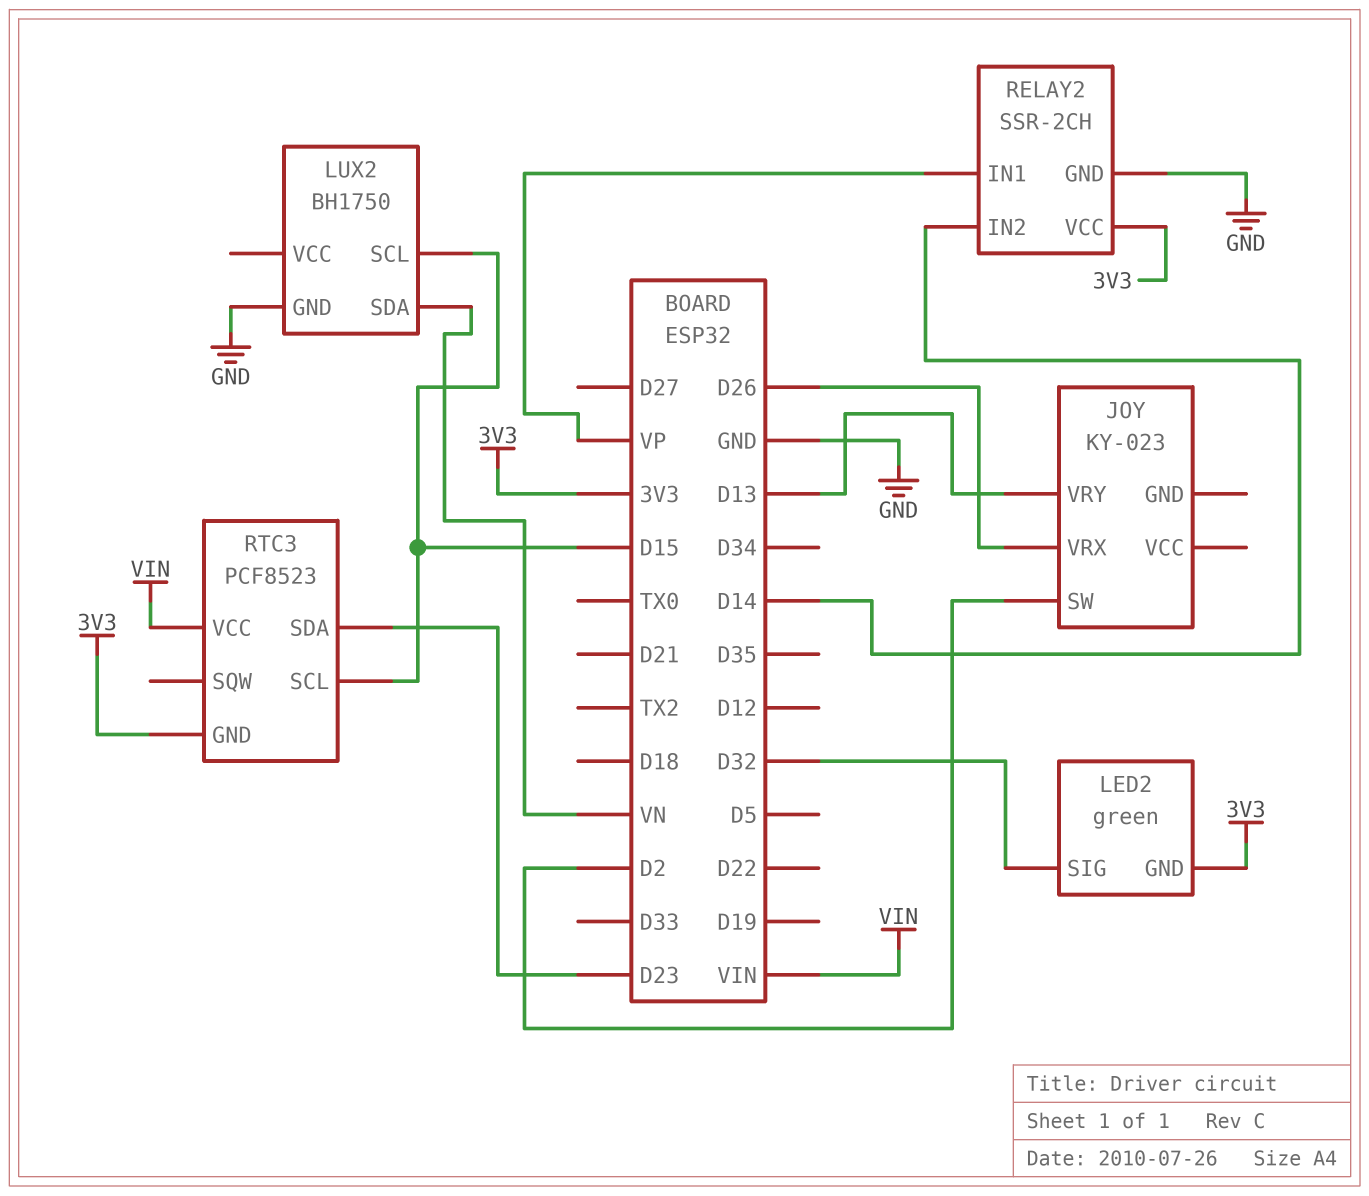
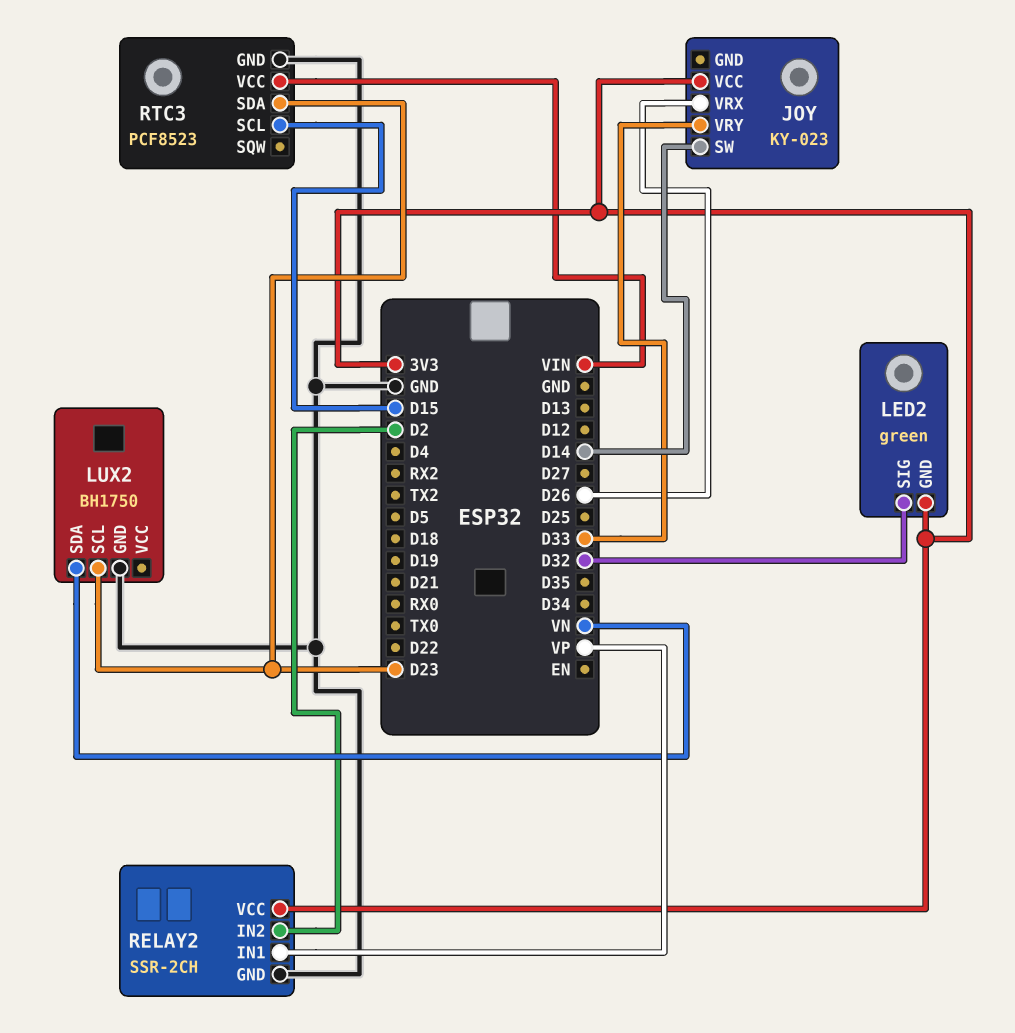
JOY pin SW: D2 -> D14
JOY pin VCC: none -> 3V3
JOY pin VRY: D13 -> D33
LUX2 pin SCL: D15 -> D23
RELAY2 pin IN2: D14 -> D2
RTC3 pin GND: 3V3 -> GND

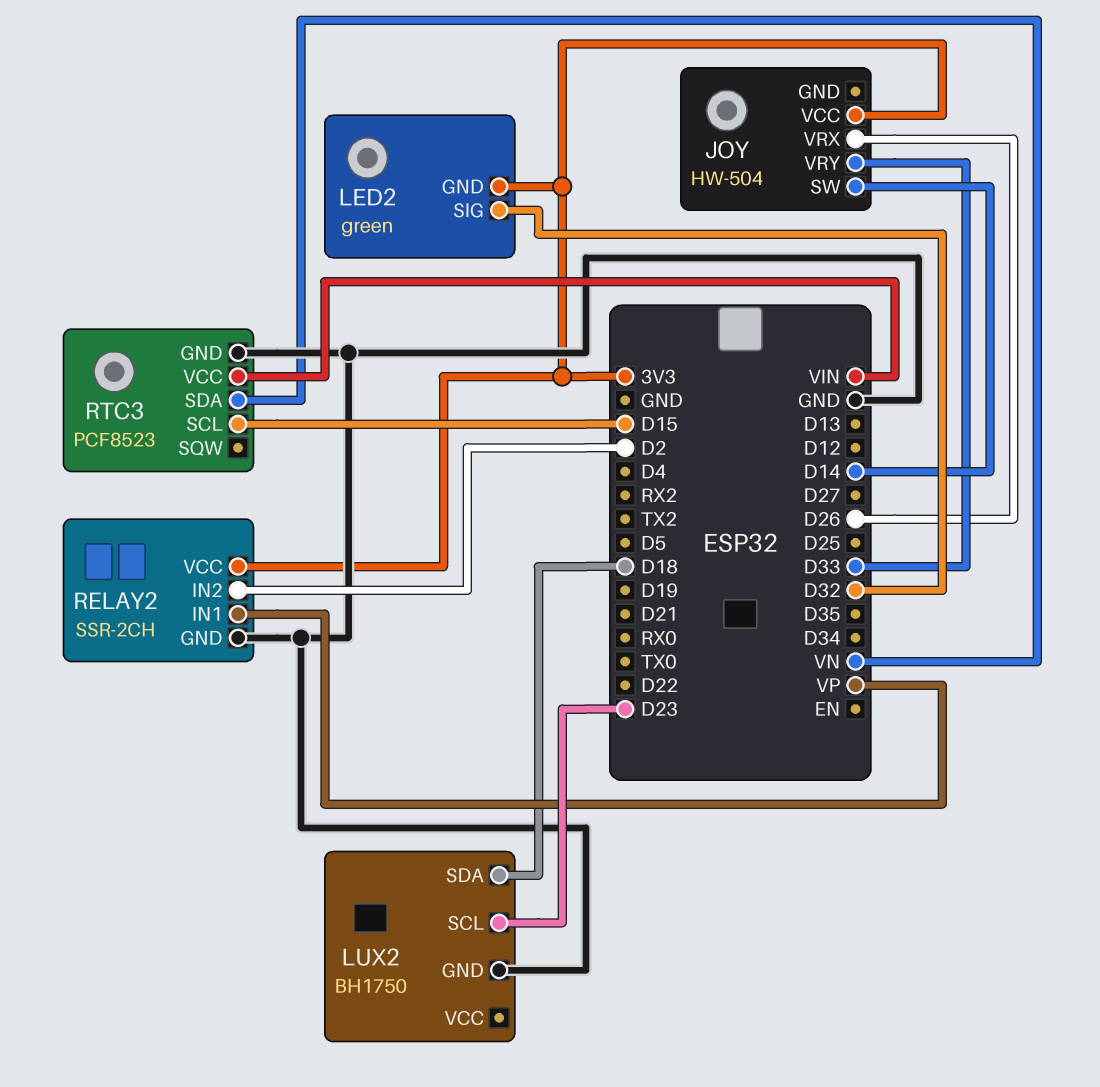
JOY: KY-023 -> HW-504
LUX2 pin SDA: VN -> D18
RTC3 pin SDA: D23 -> VN

